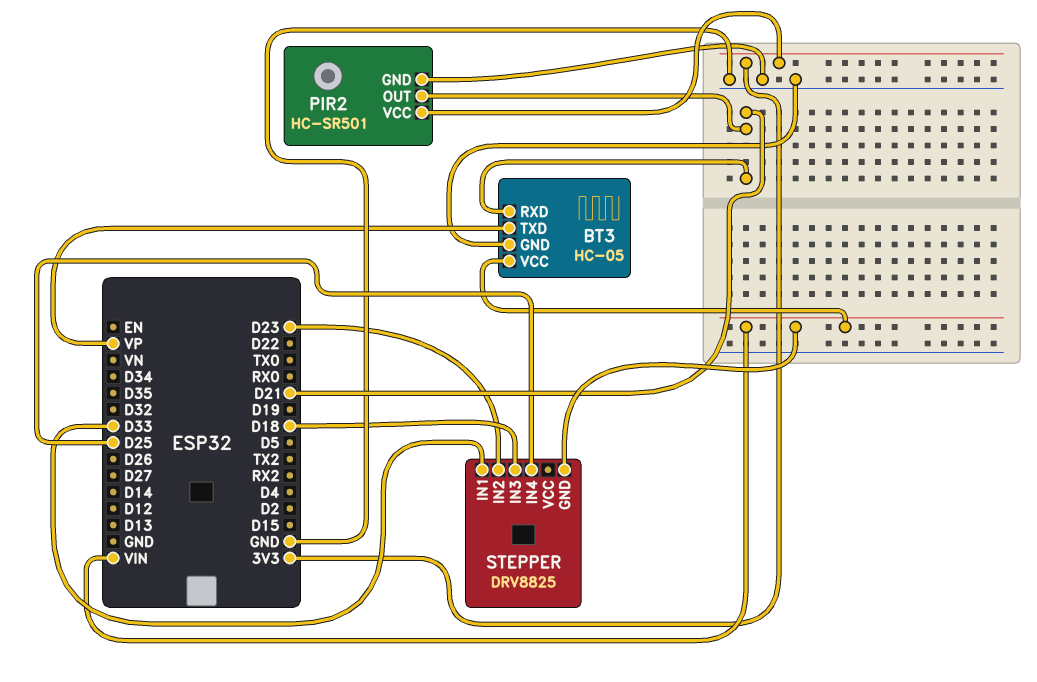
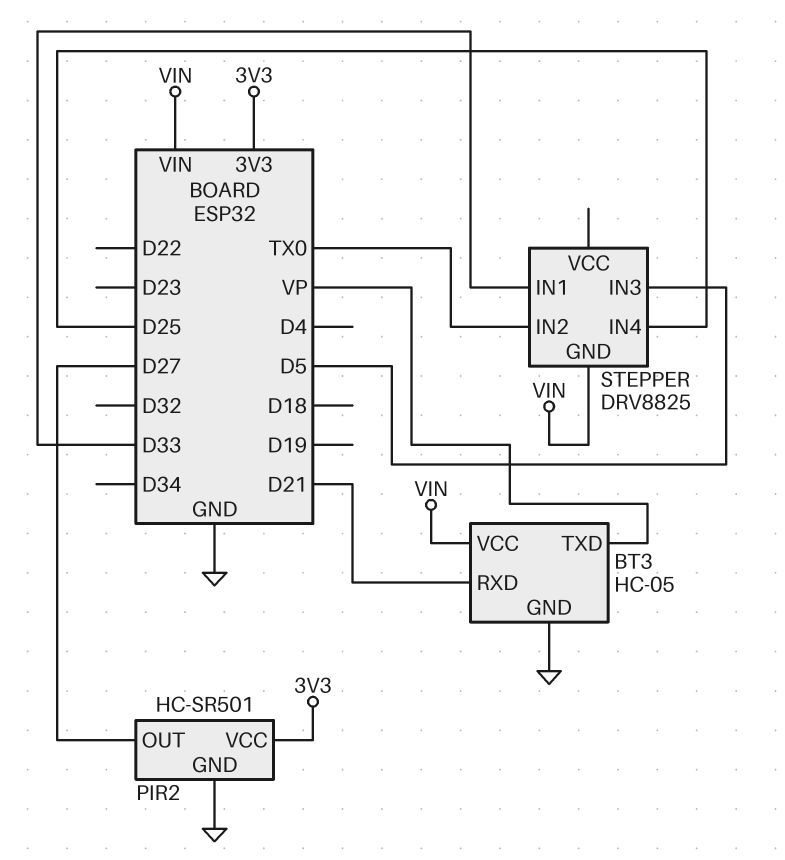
PIR2 pin OUT: D21 -> D27
STEPPER pin IN2: D23 -> TX0
STEPPER pin IN3: D18 -> D5

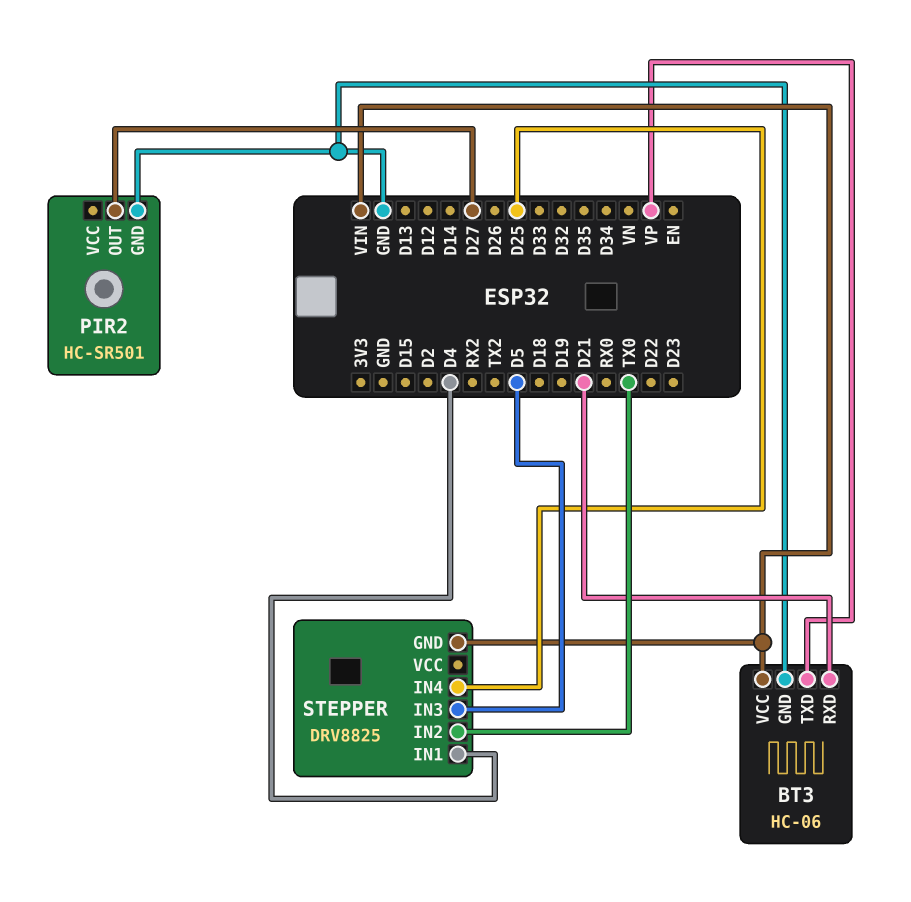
BT3: HC-05 -> HC-06
PIR2 pin VCC: 3V3 -> none
STEPPER pin IN1: D33 -> D4

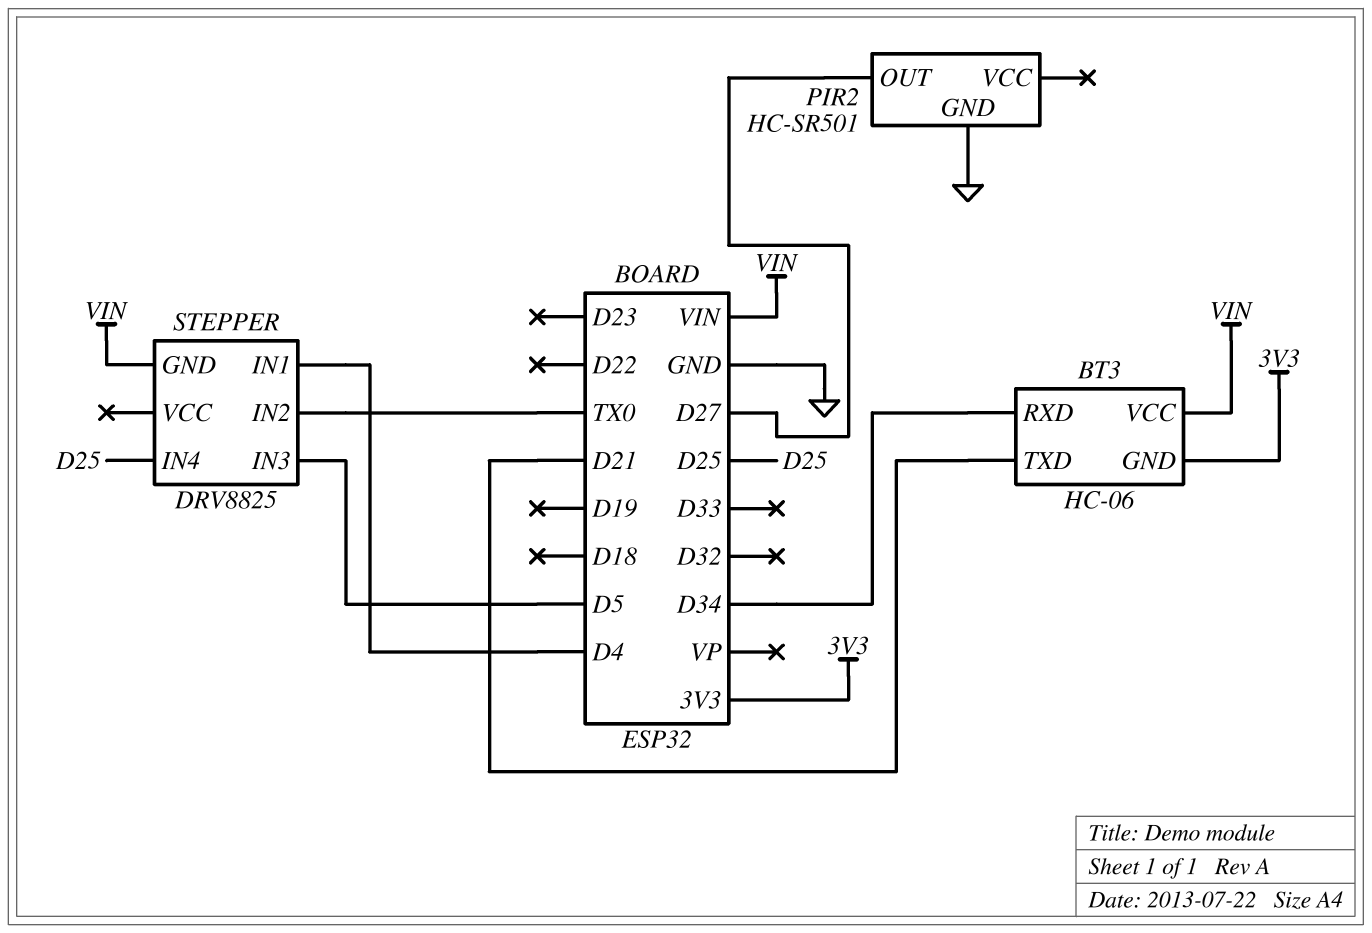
BT3 pin GND: GND -> 3V3
BT3 pin RXD: D21 -> D34
BT3 pin TXD: VP -> D21

